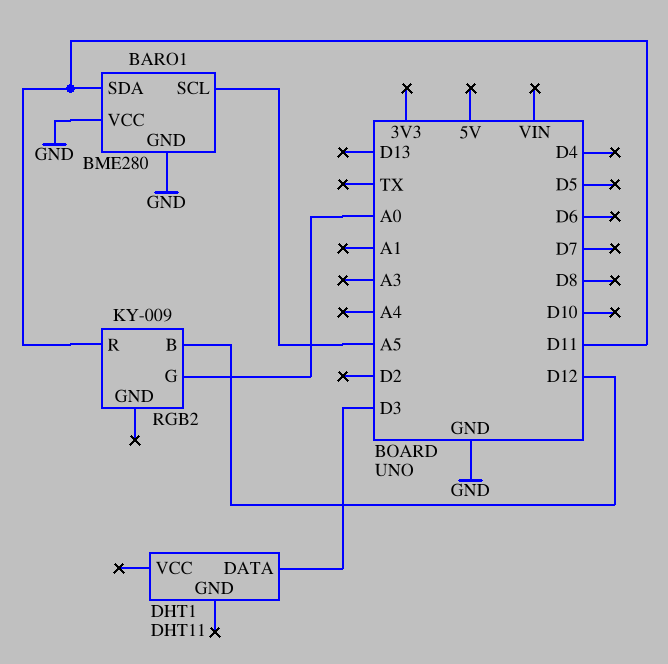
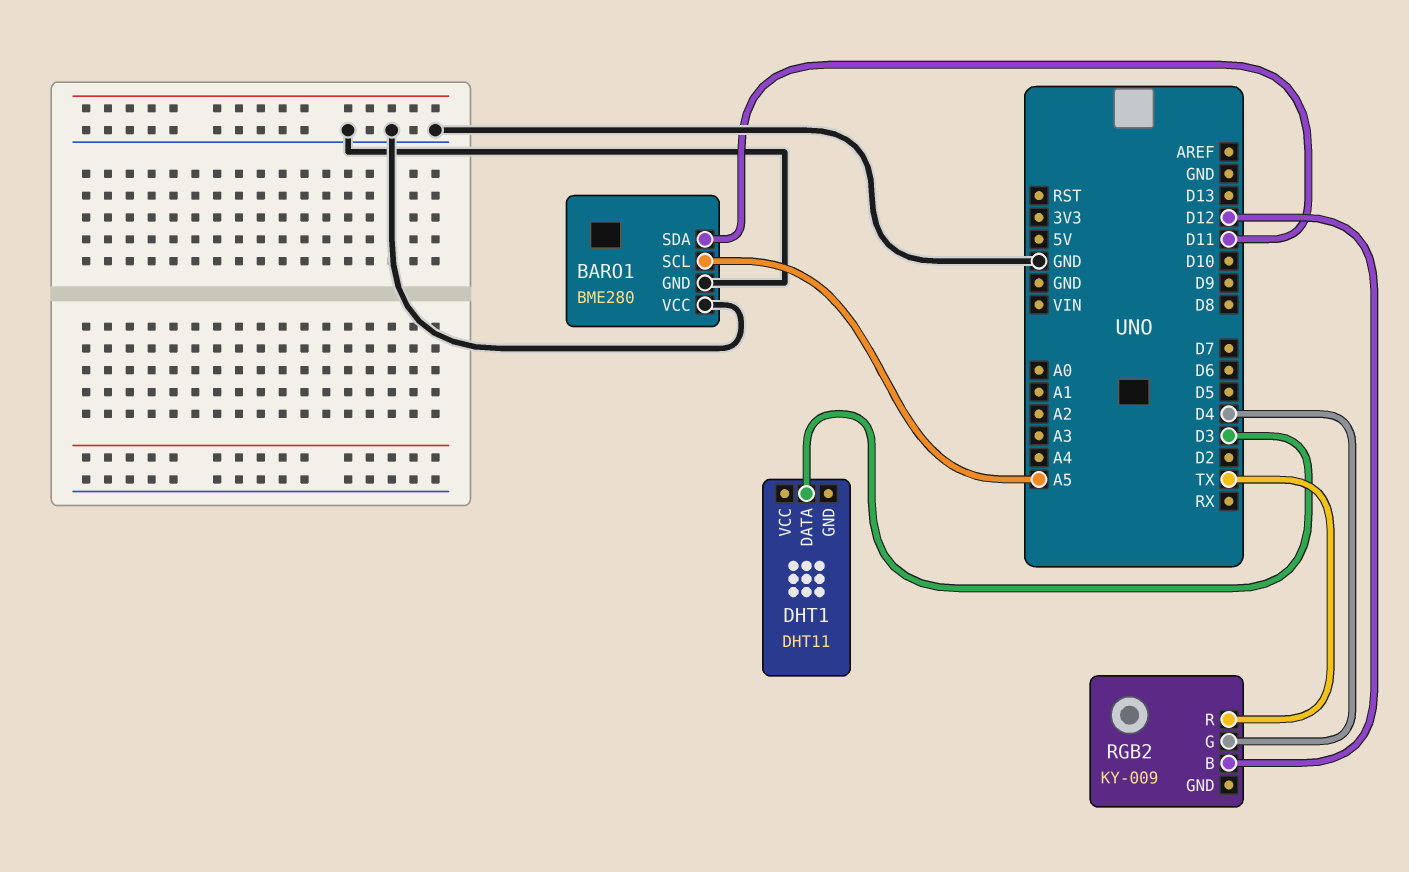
RGB2 pin G: A0 -> D4
RGB2 pin R: D11 -> TX

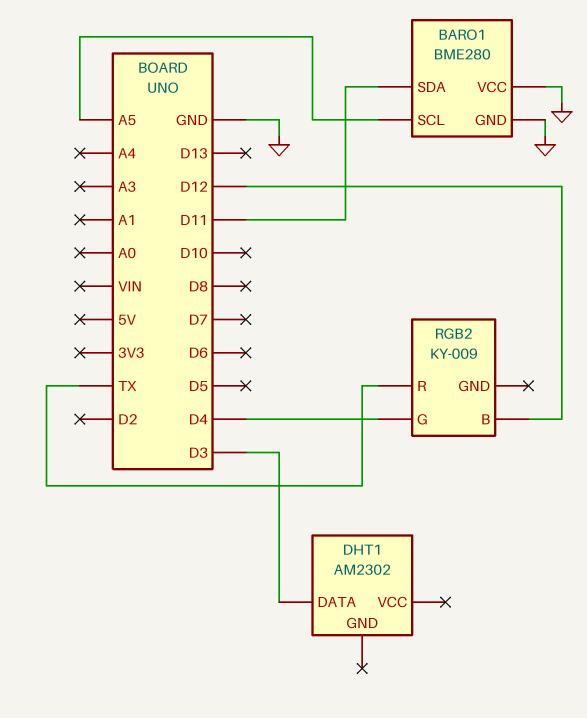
DHT1: DHT11 -> AM2302

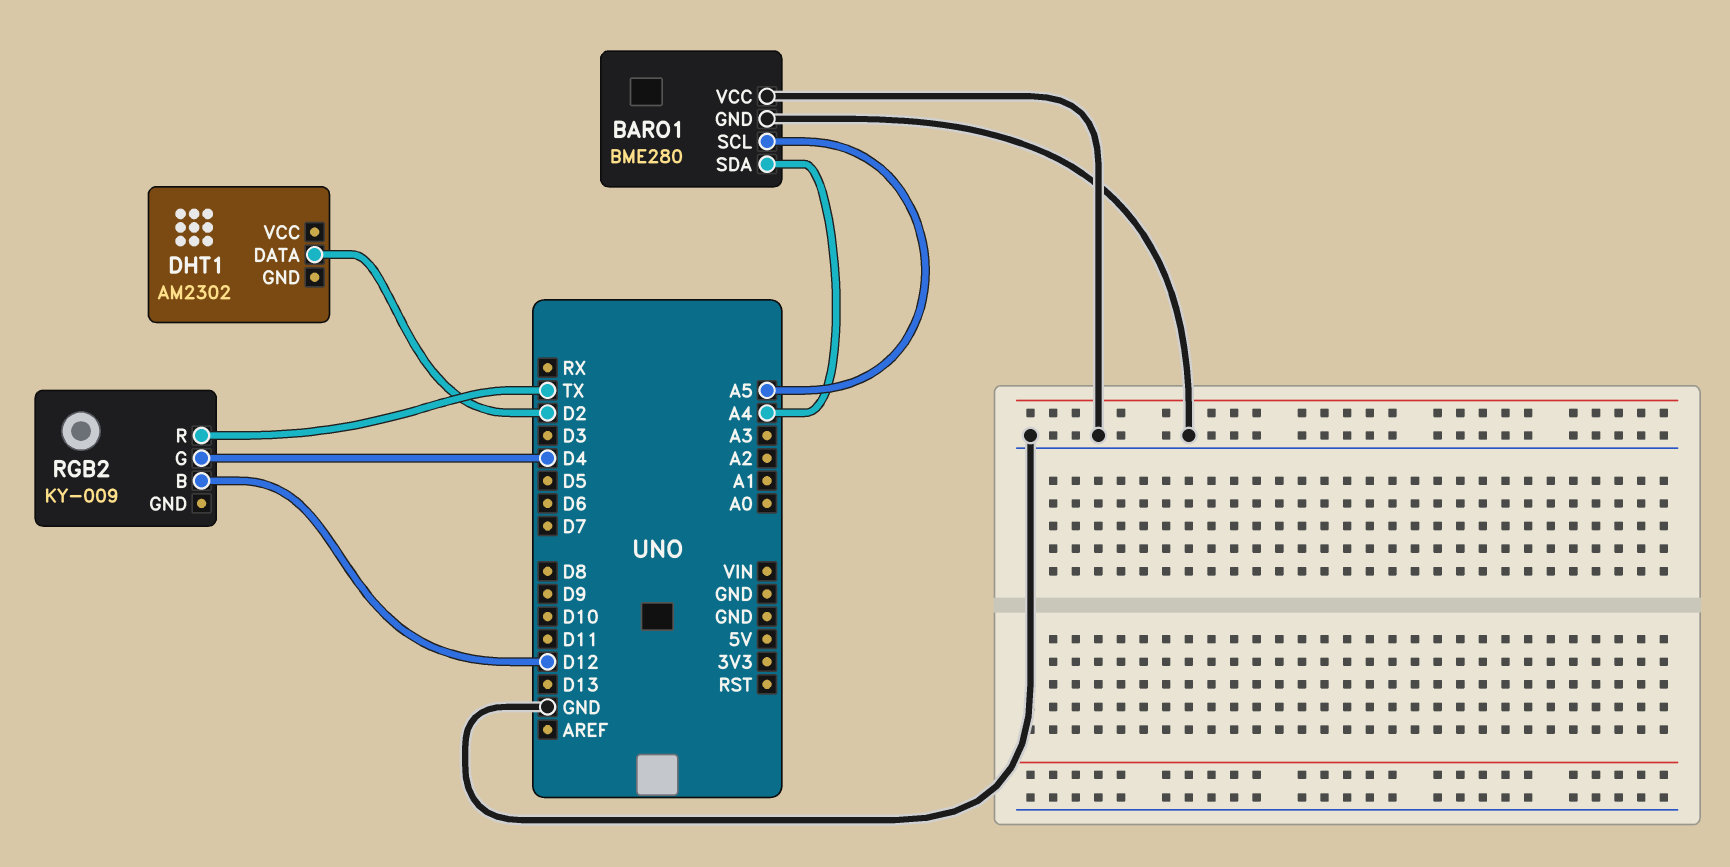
BARO1 pin SDA: D11 -> A4
DHT1 pin DATA: D3 -> D2

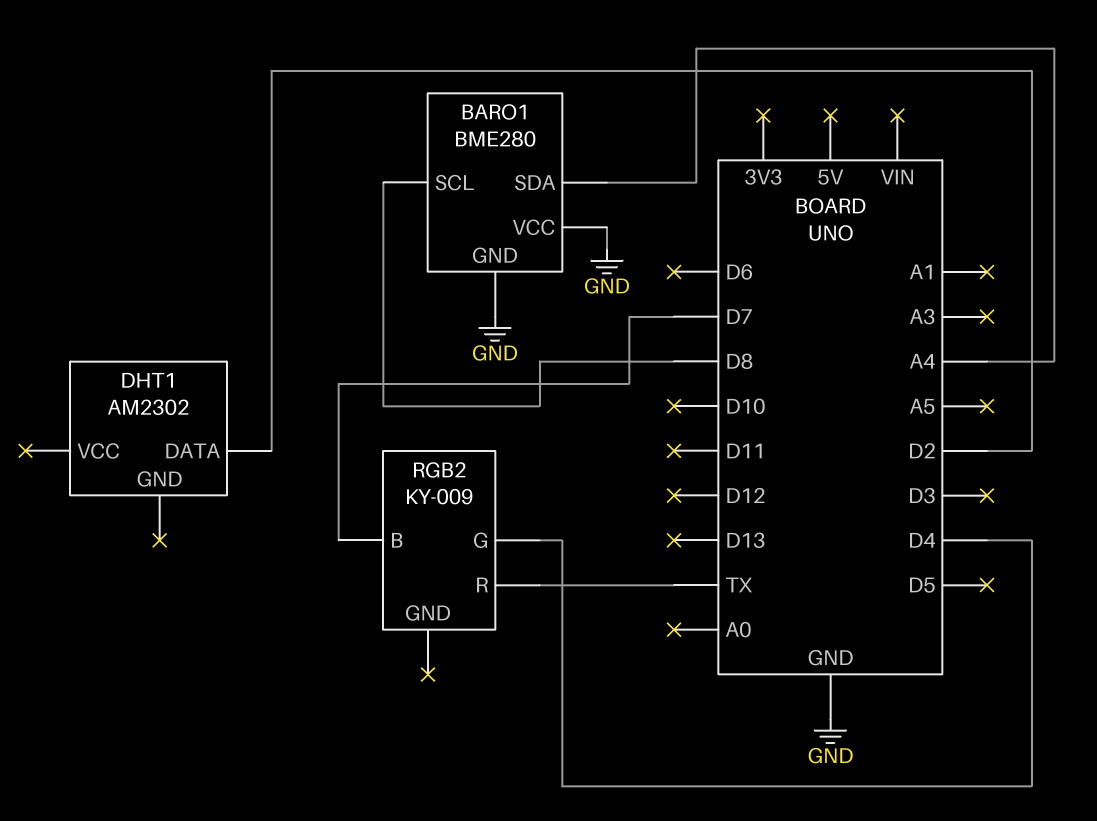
BARO1 pin SCL: A5 -> D8
RGB2 pin B: D12 -> D7

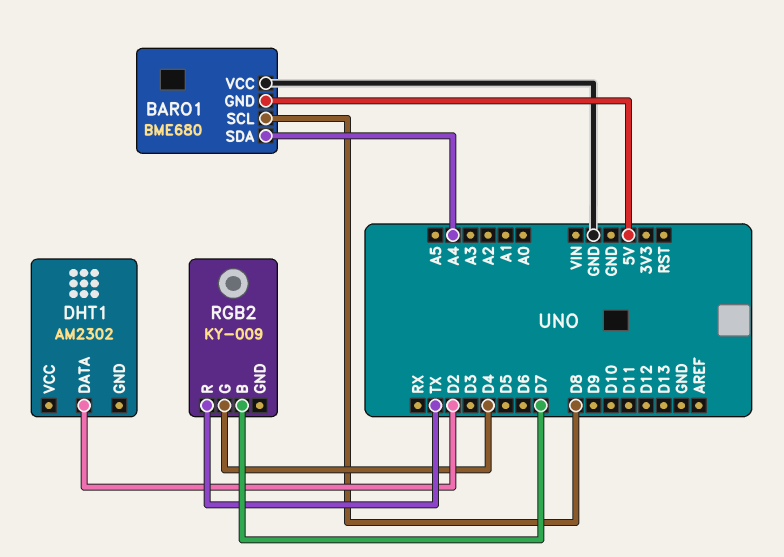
BARO1: BME280 -> BME680
BARO1 pin GND: GND -> 5V

